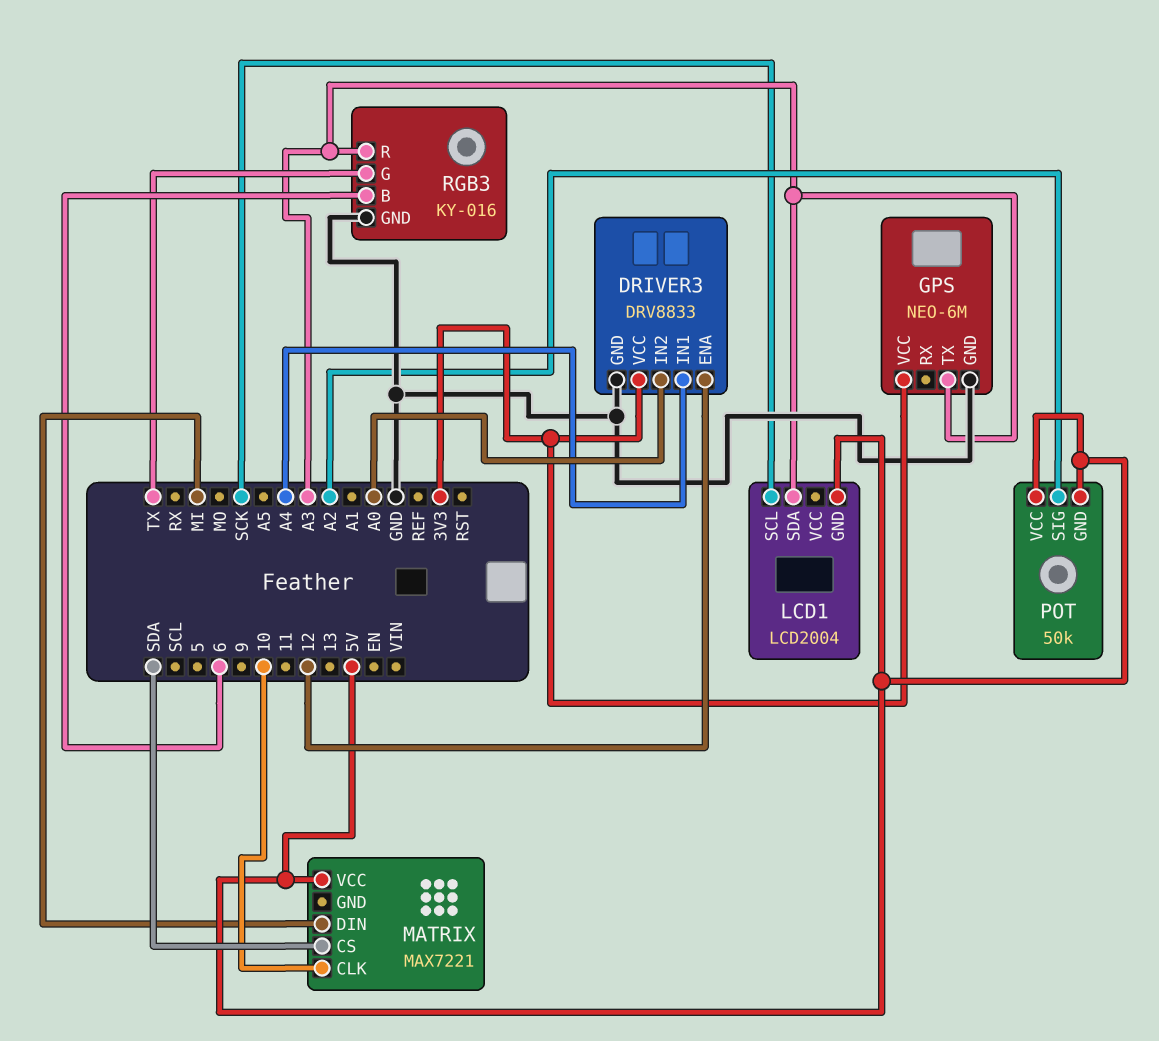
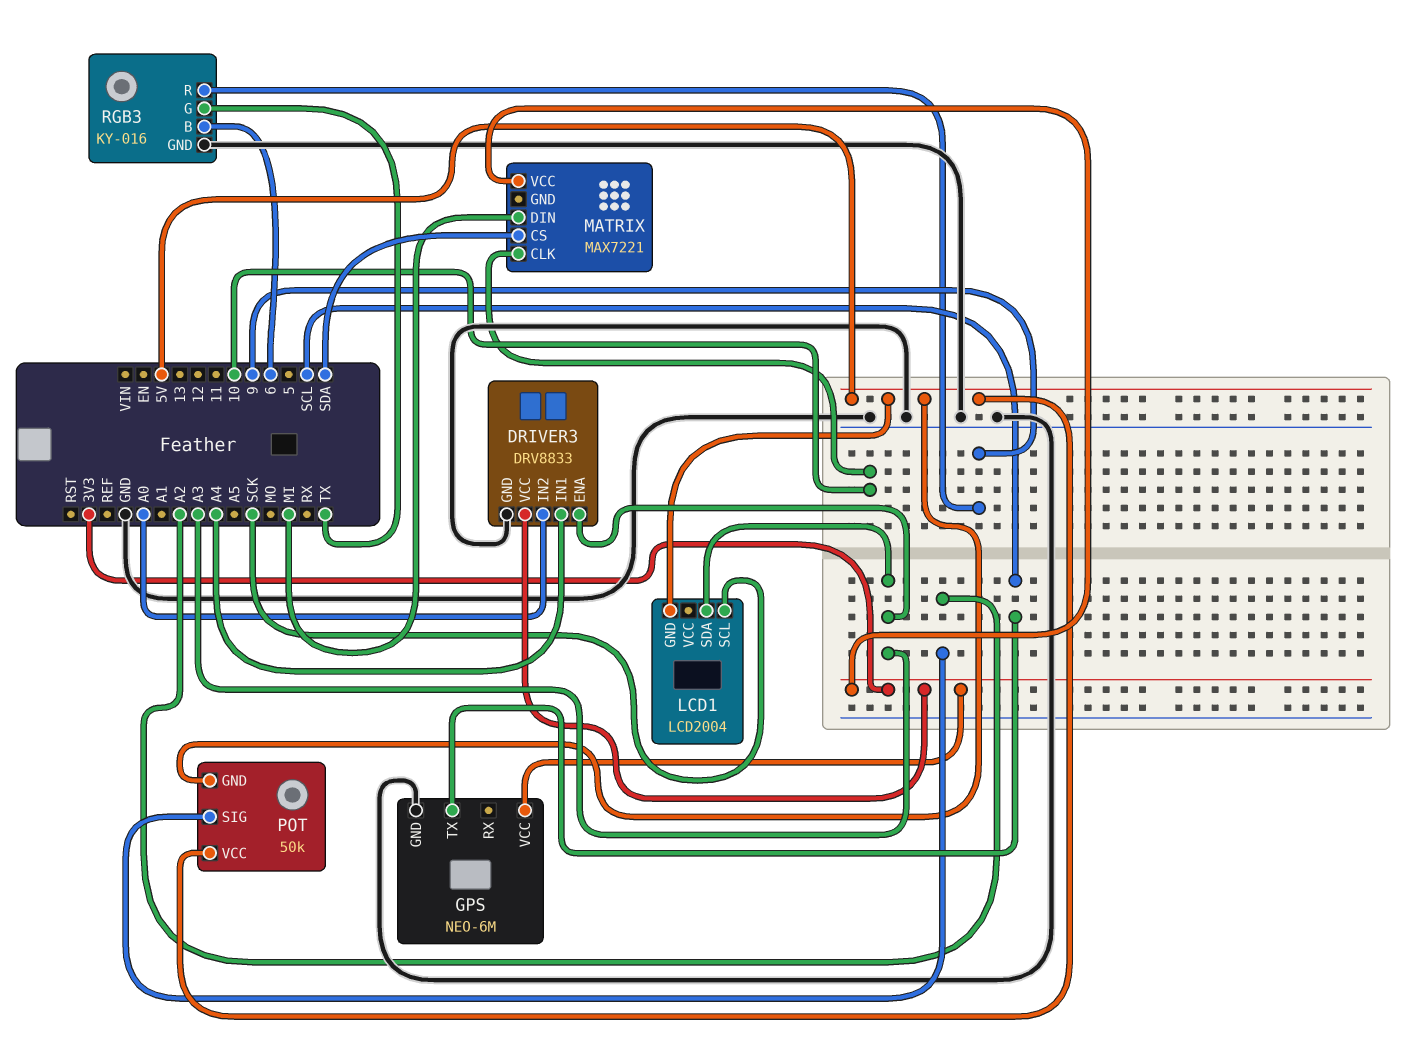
DRIVER3 pin ENA: 12 -> A3
GPS pin TX: A3 -> SCL
MATRIX pin VCC: 5V -> 3V3
RGB3 pin R: A3 -> 9

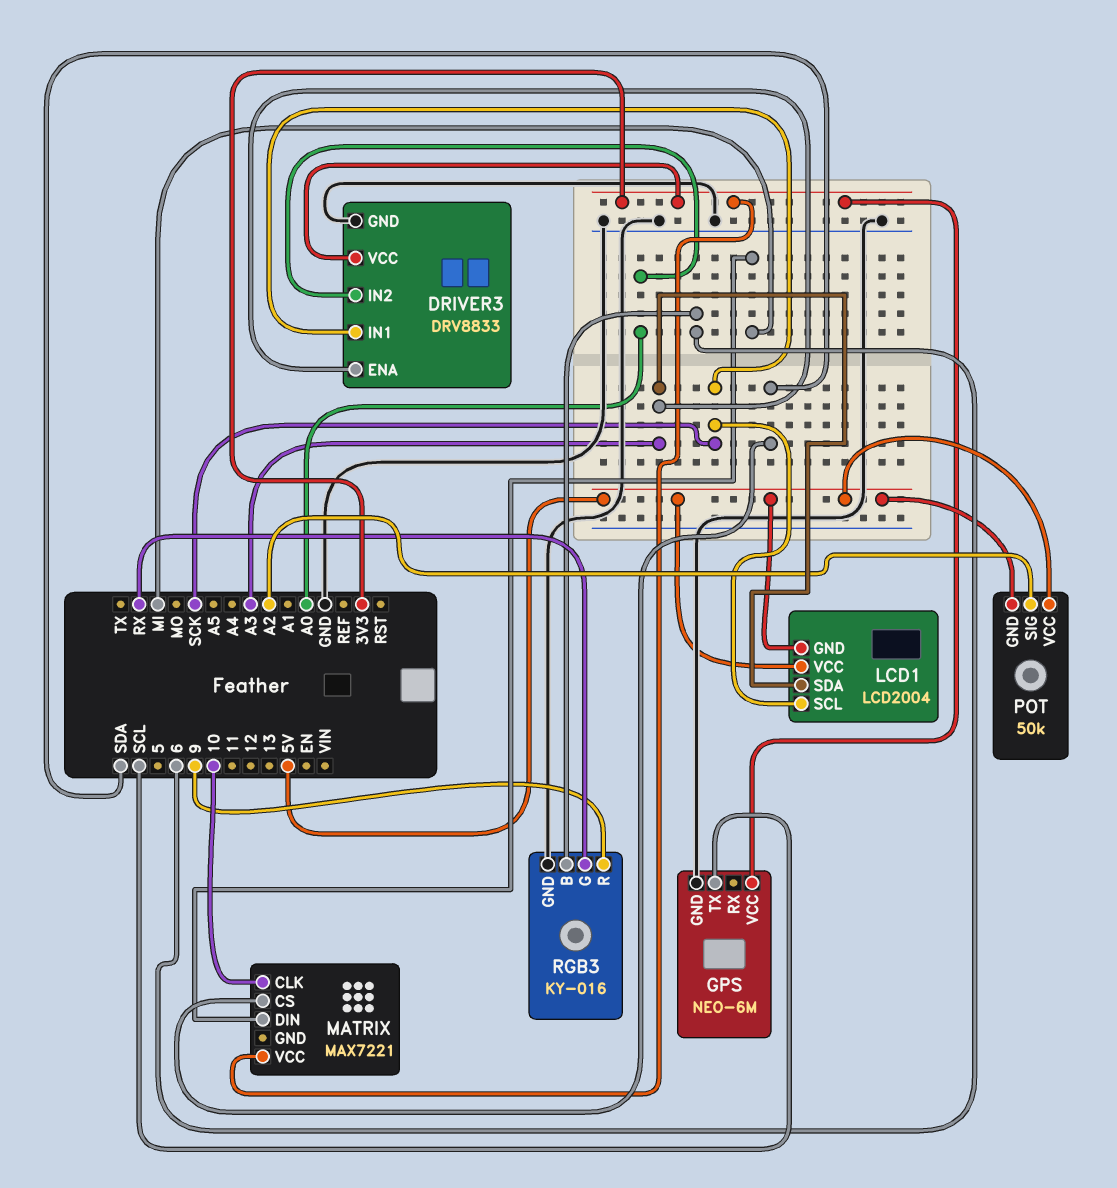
DRIVER3 pin IN1: A4 -> SCK
LCD1 pin VCC: none -> 5V
RGB3 pin G: TX -> RX

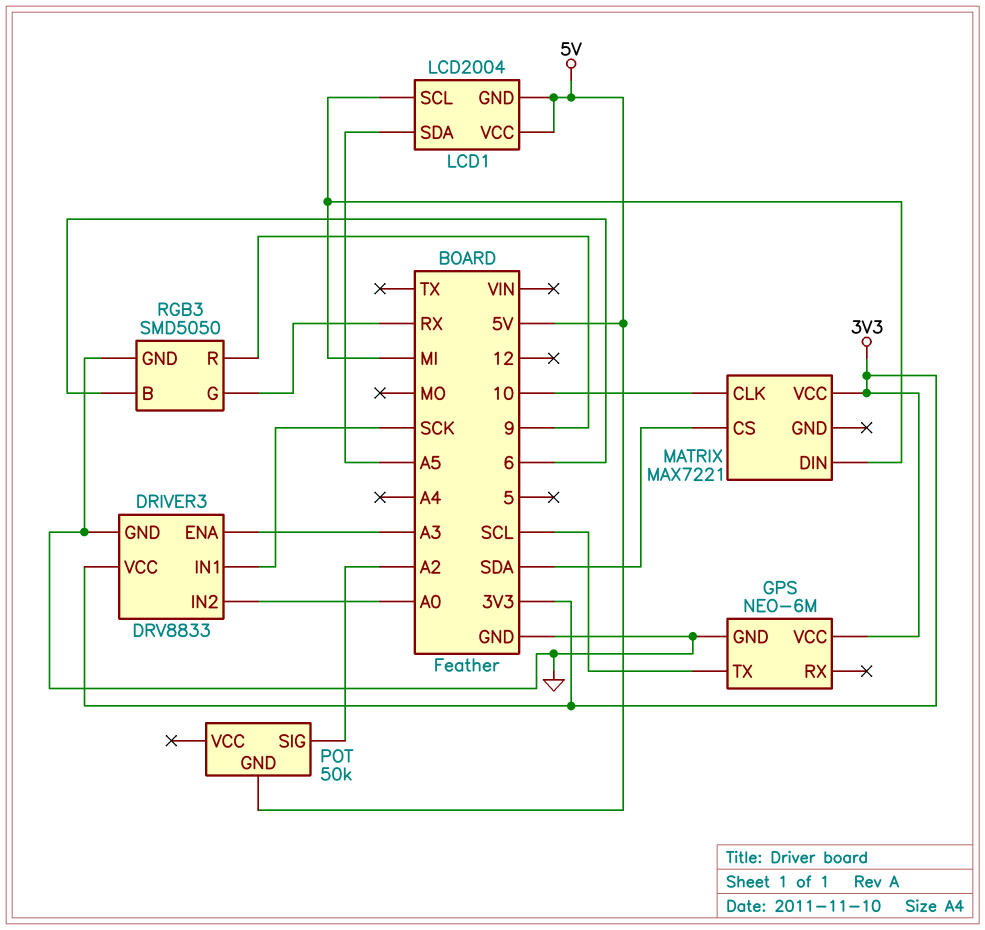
LCD1 pin SCL: SCK -> MI
LCD1 pin SDA: A3 -> A5
POT pin VCC: 5V -> none
RGB3: KY-016 -> SMD5050

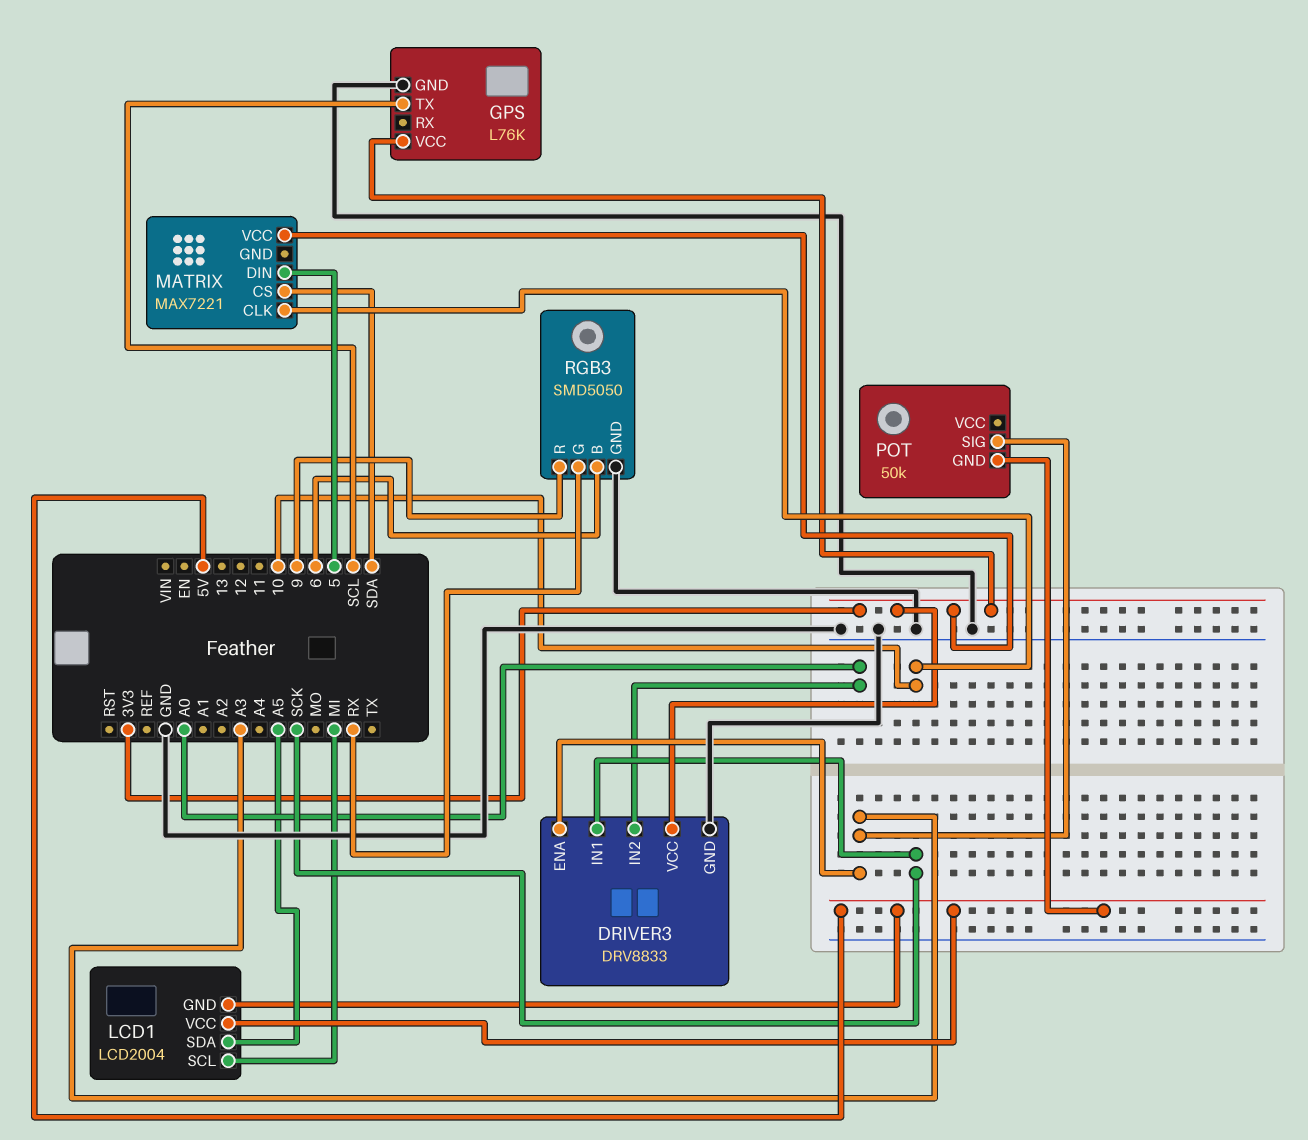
GPS: NEO-6M -> L76K
MATRIX pin DIN: MI -> 5
POT pin SIG: A2 -> A3

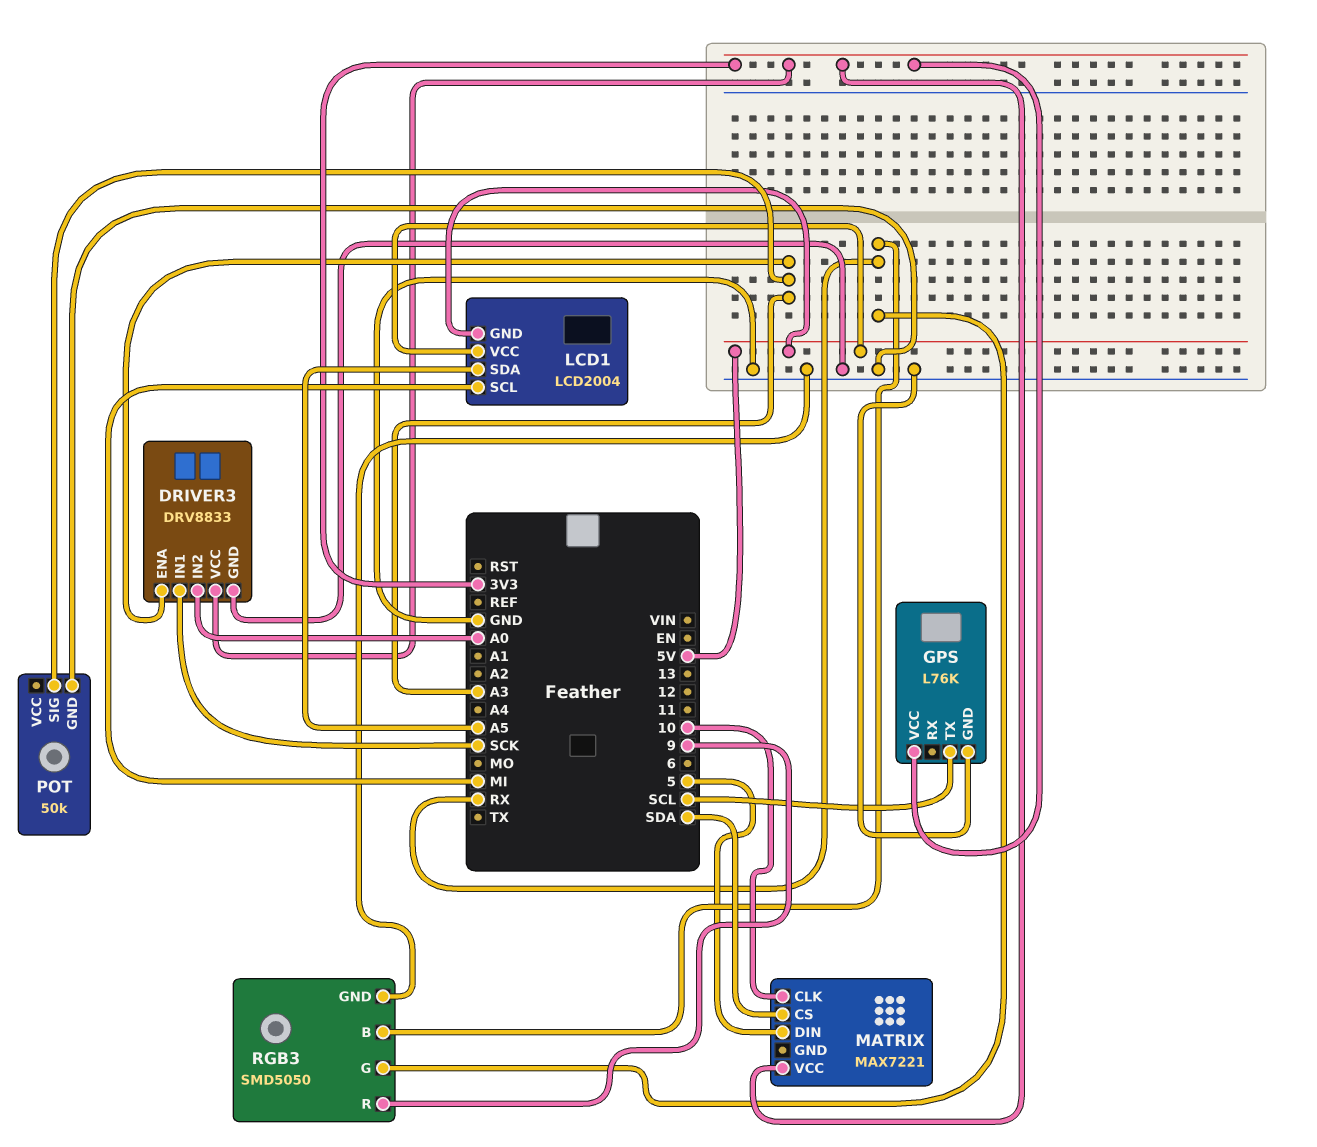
POT pin GND: 5V -> GND
RGB3 pin B: 6 -> RX

